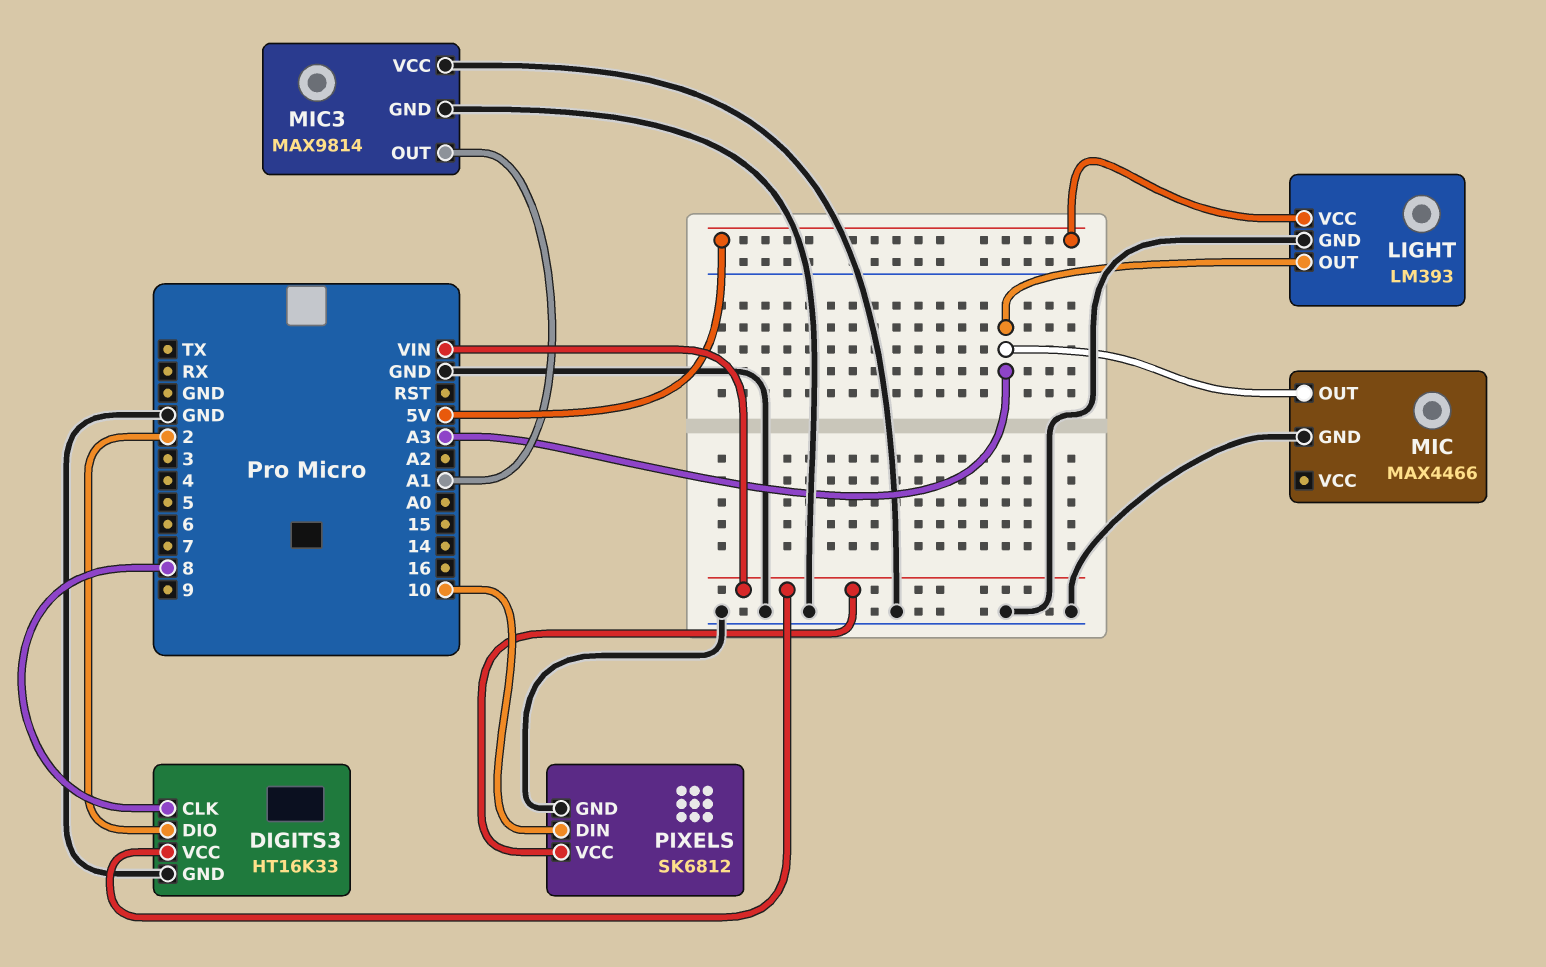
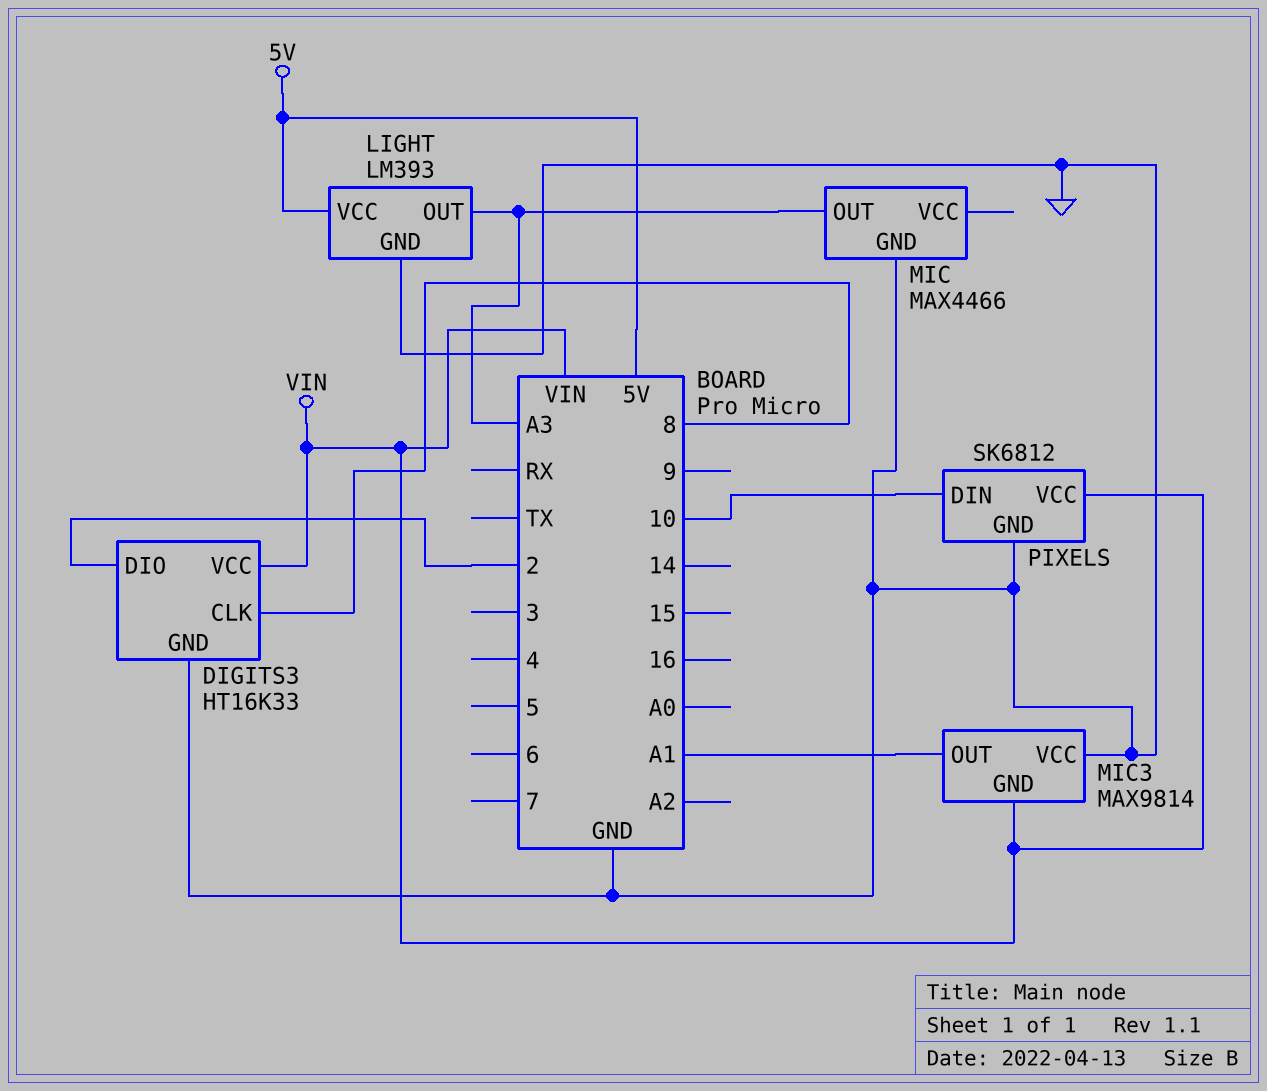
MIC3 pin GND: GND -> VIN

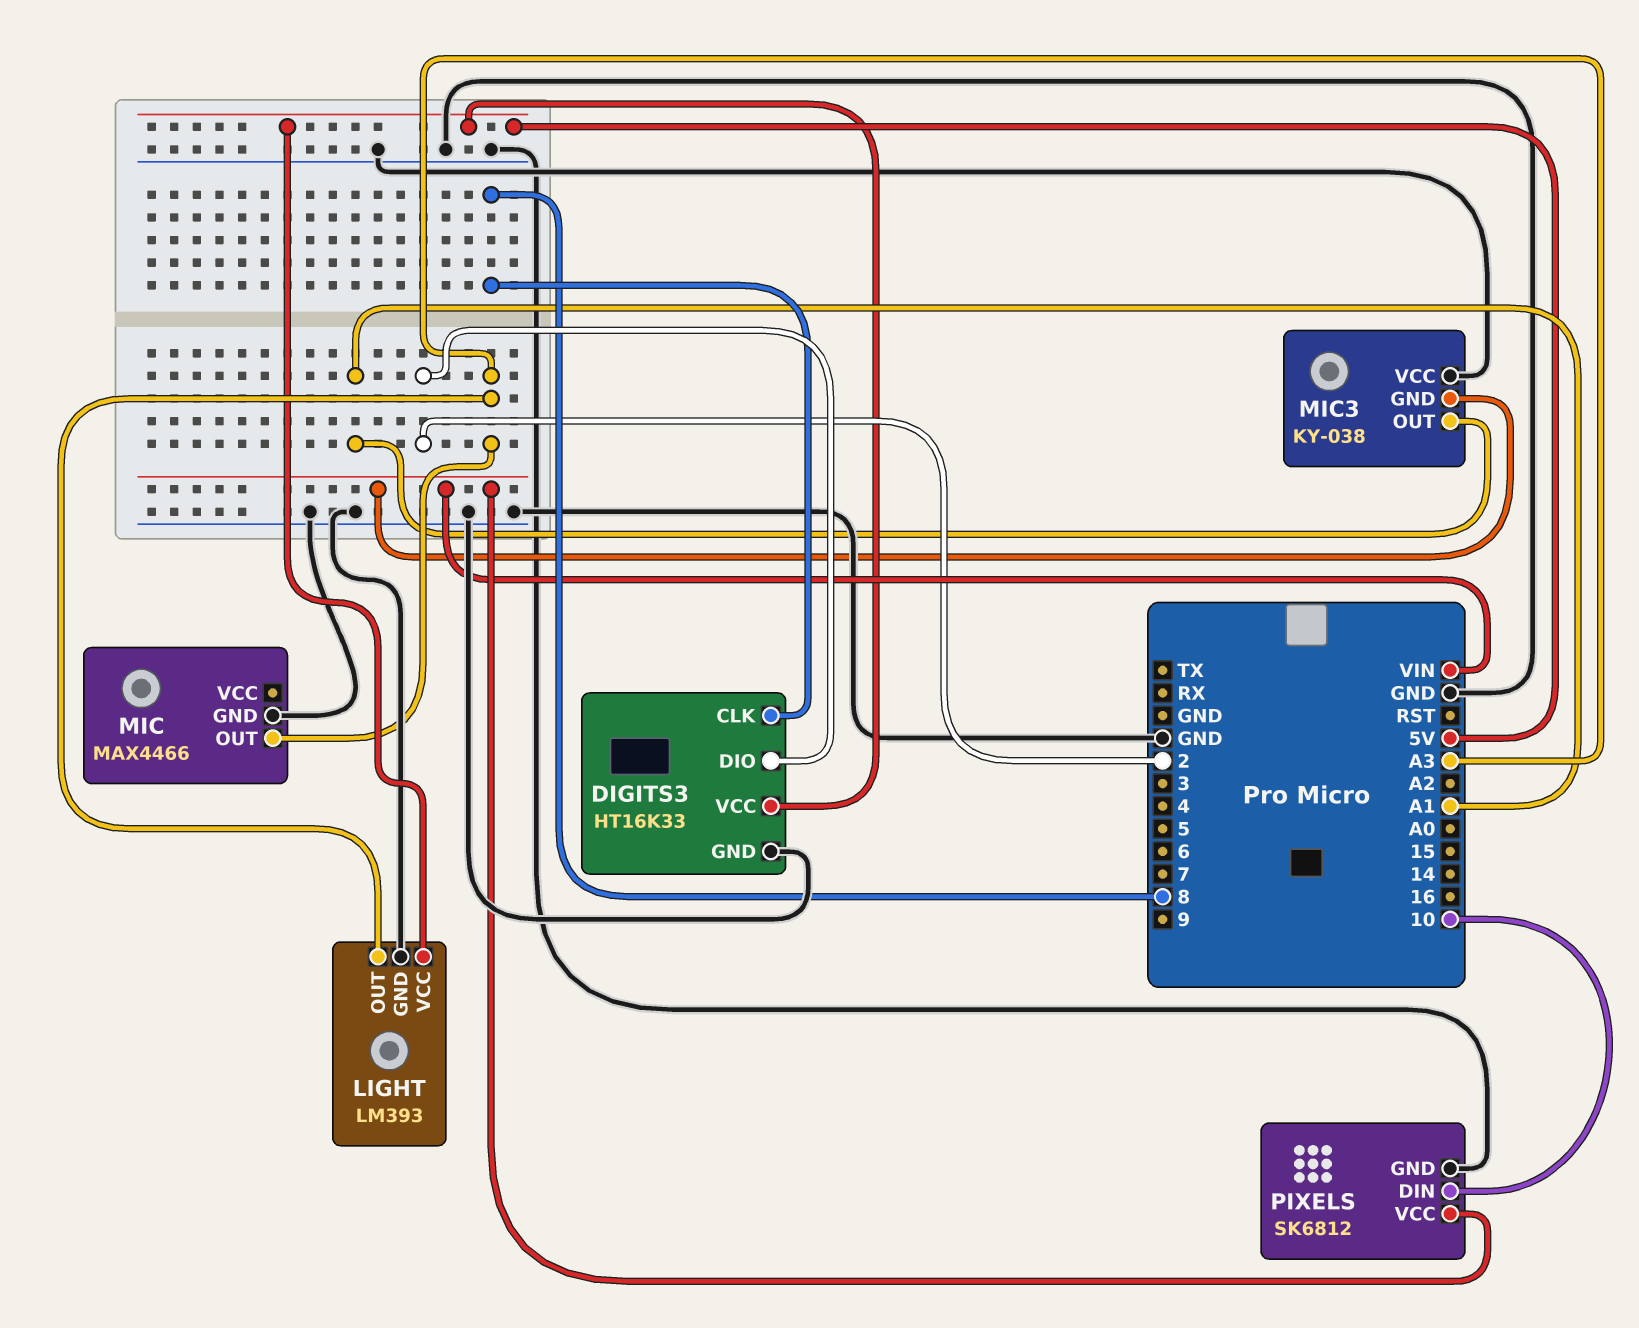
DIGITS3 pin VCC: VIN -> 5V
MIC3: MAX9814 -> KY-038

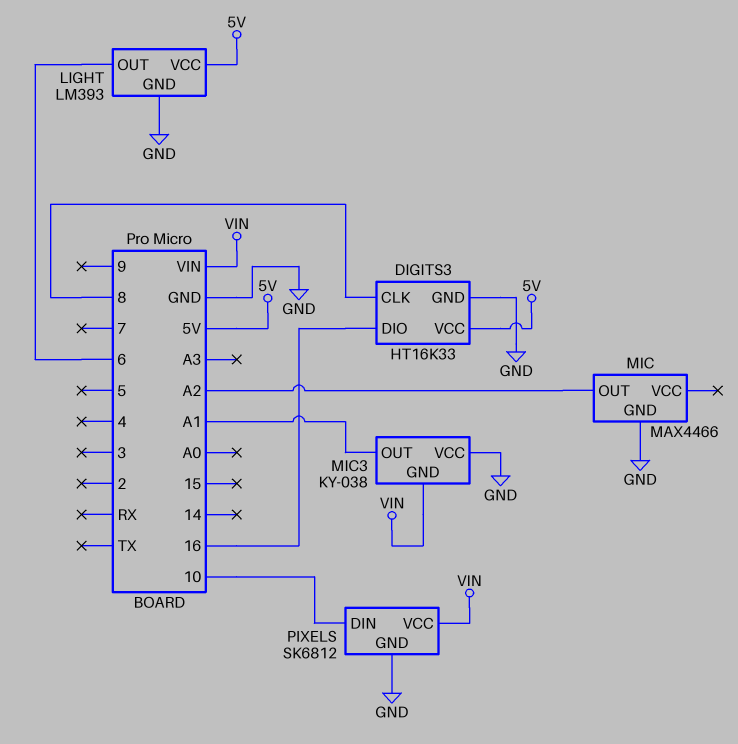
DIGITS3 pin DIO: 2 -> 16
LIGHT pin OUT: A3 -> 6
MIC pin OUT: A3 -> A2

